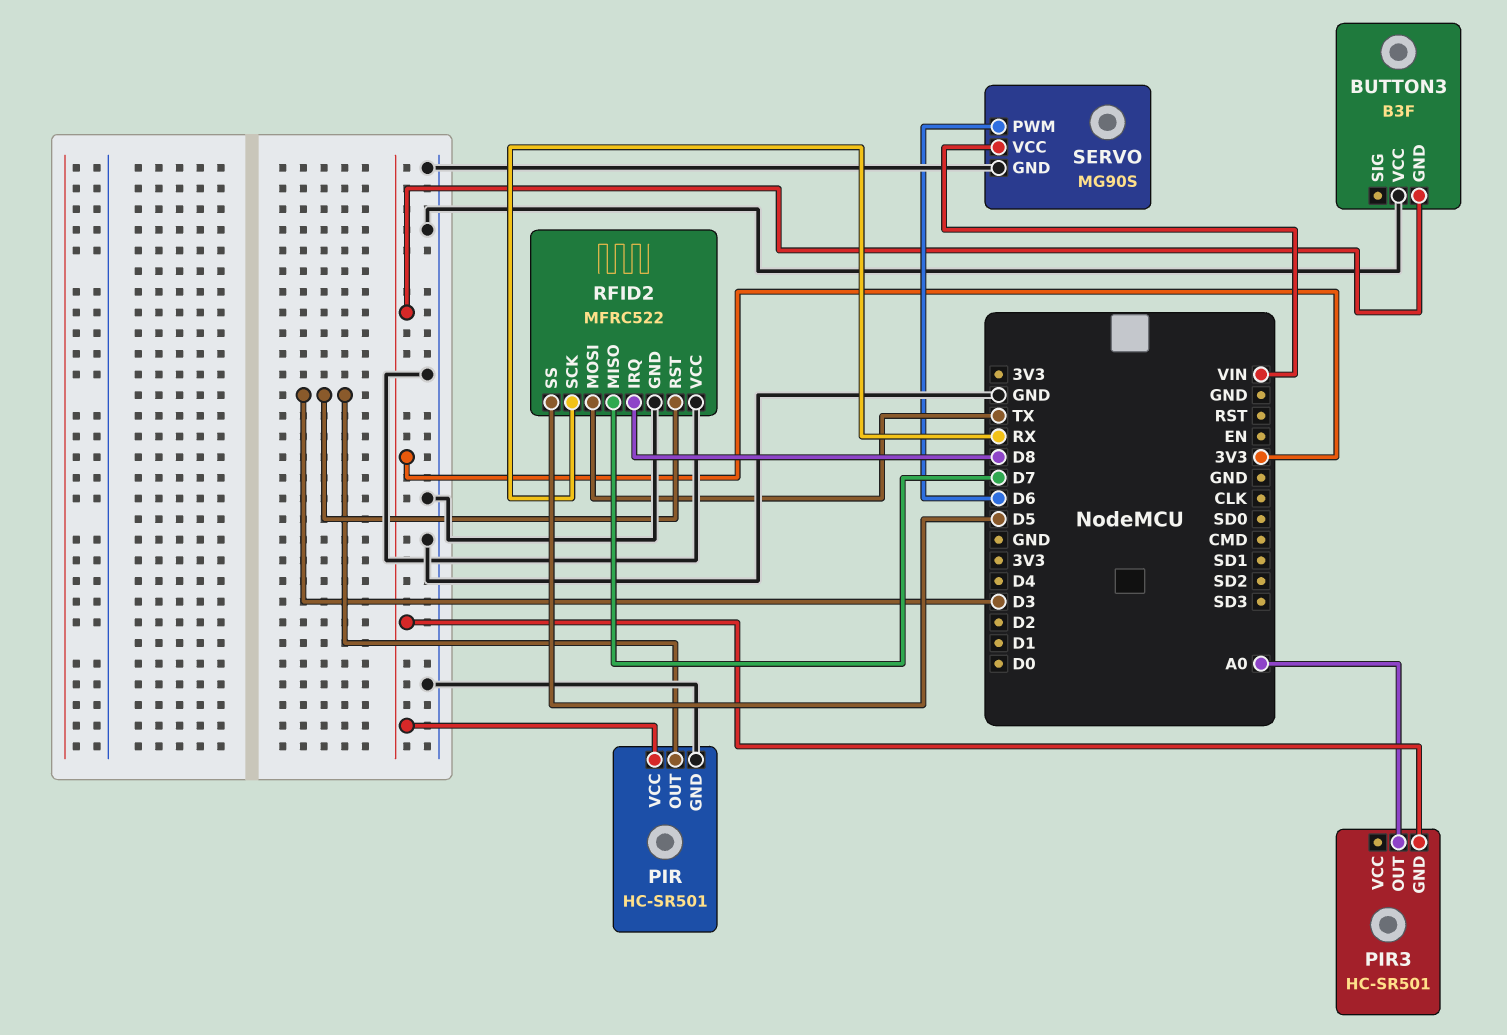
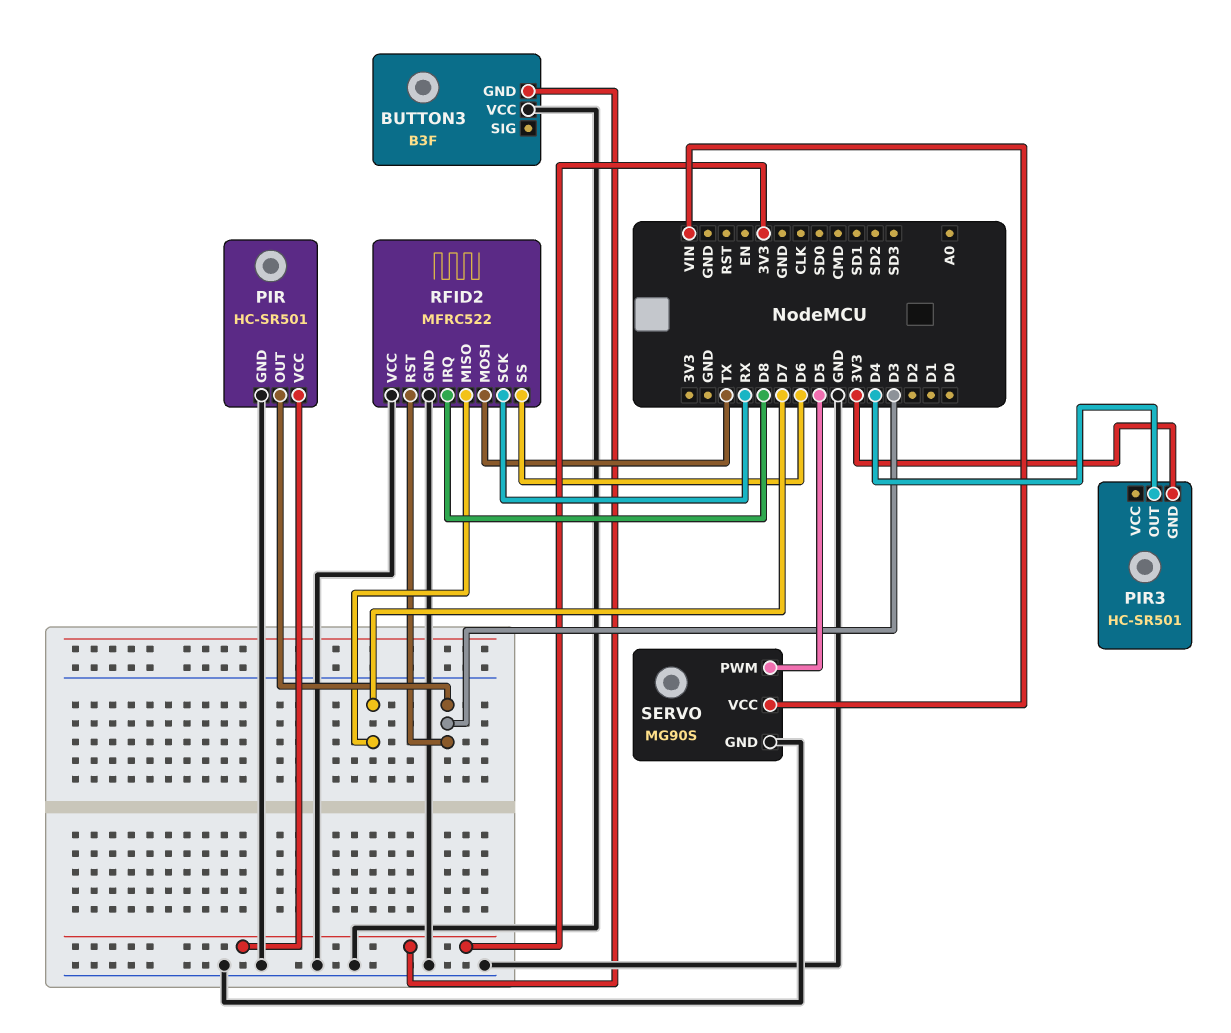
PIR3 pin OUT: A0 -> D4
RFID2 pin SS: D5 -> D6
SERVO pin PWM: D6 -> D5

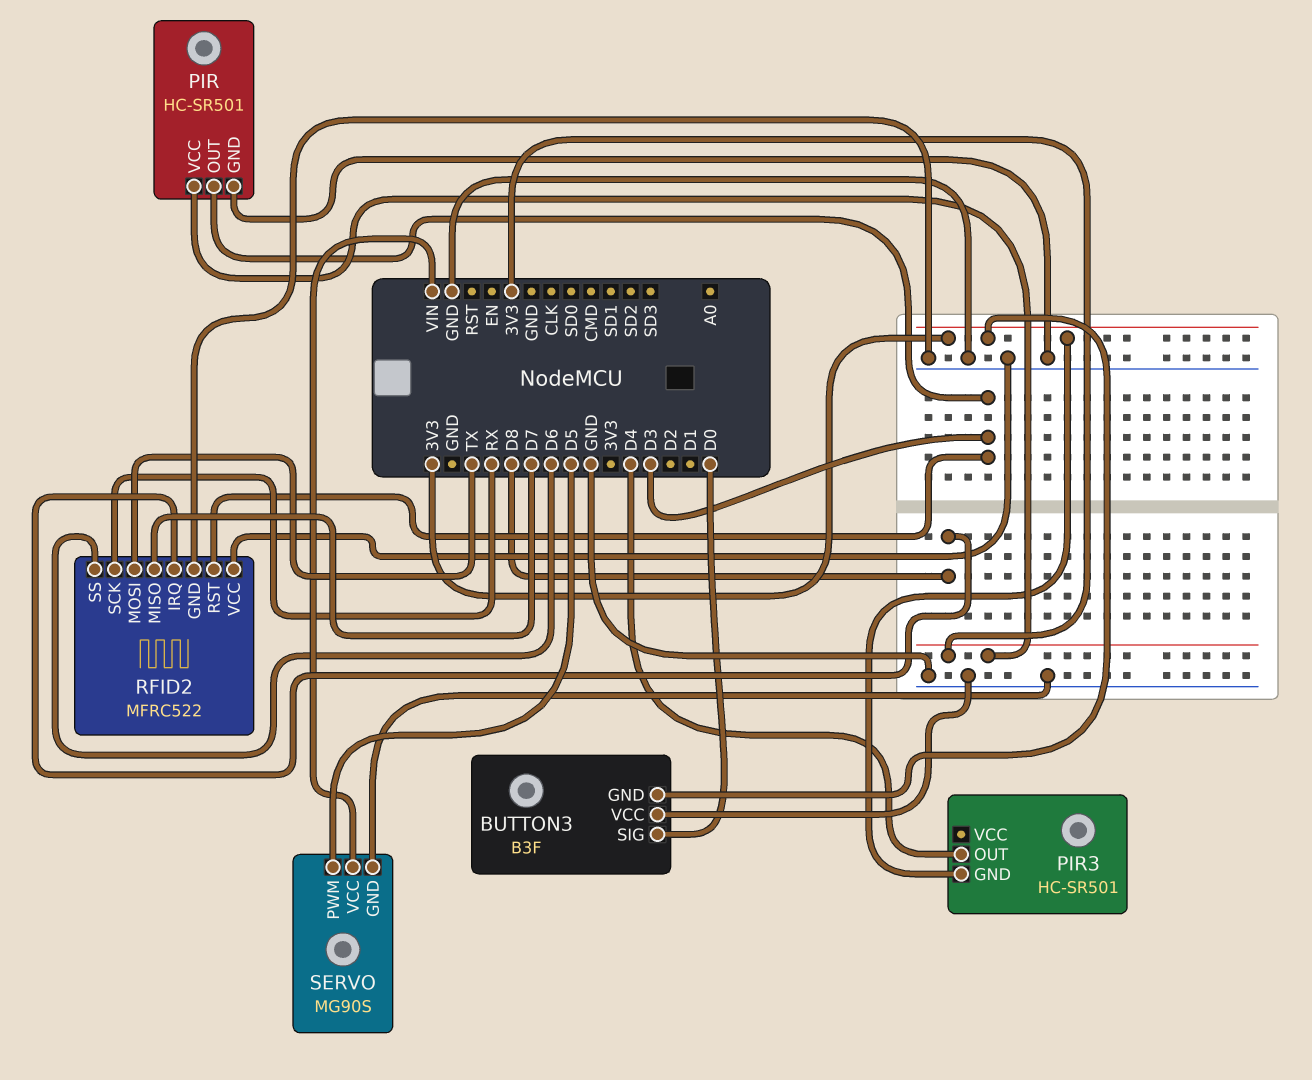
BUTTON3 pin SIG: none -> D0

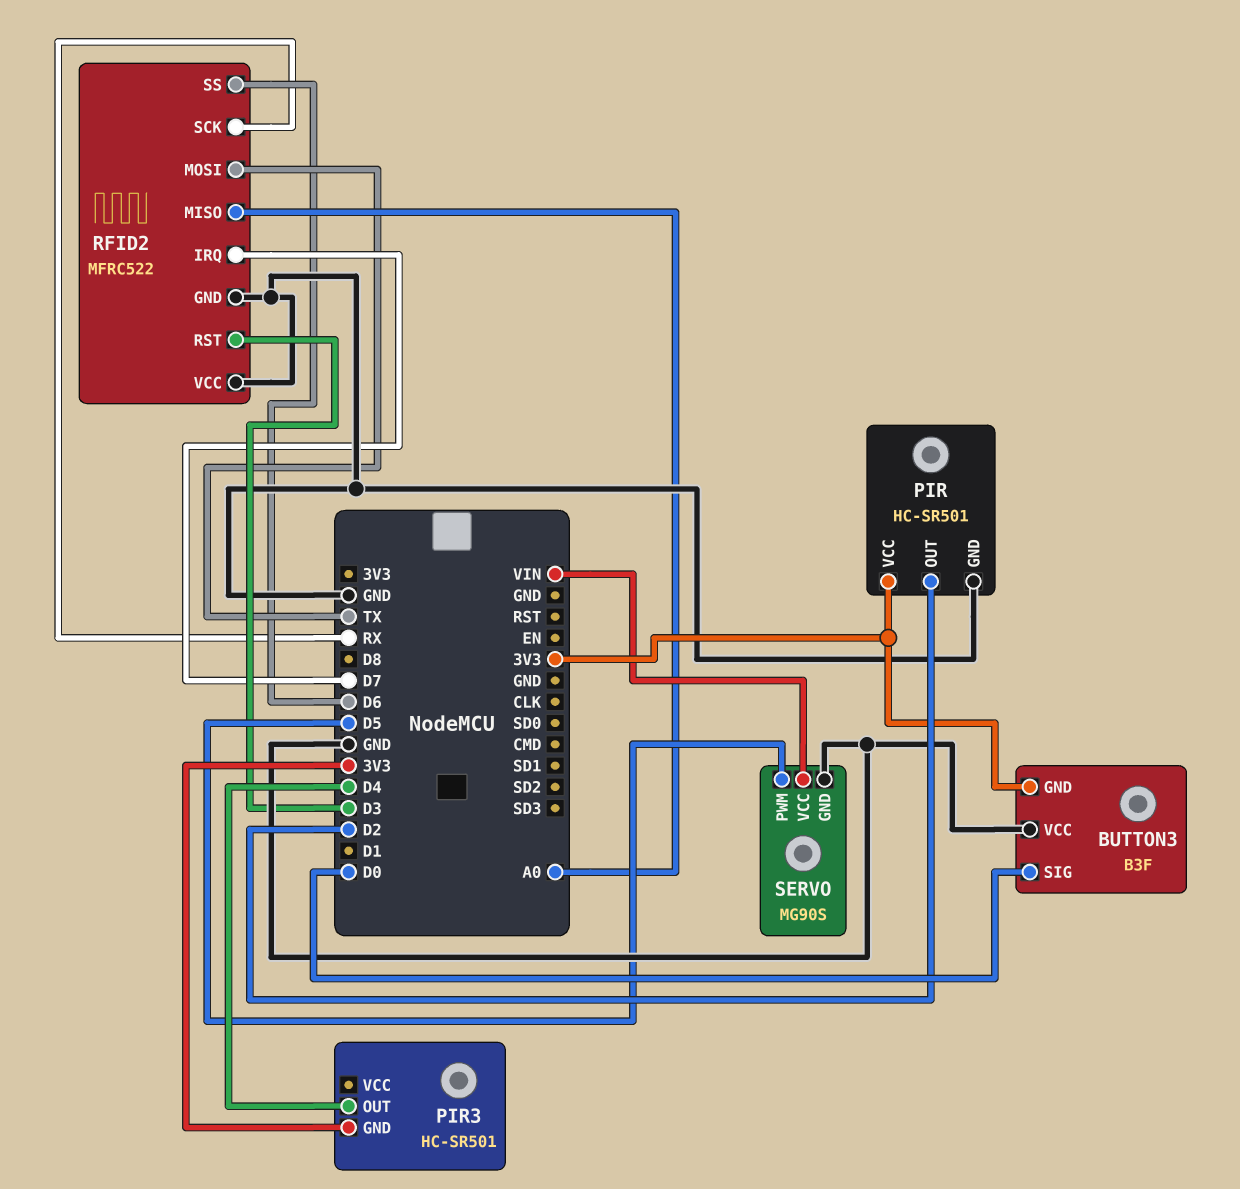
PIR pin OUT: D3 -> D2
RFID2 pin IRQ: D8 -> D7
RFID2 pin MISO: D7 -> A0

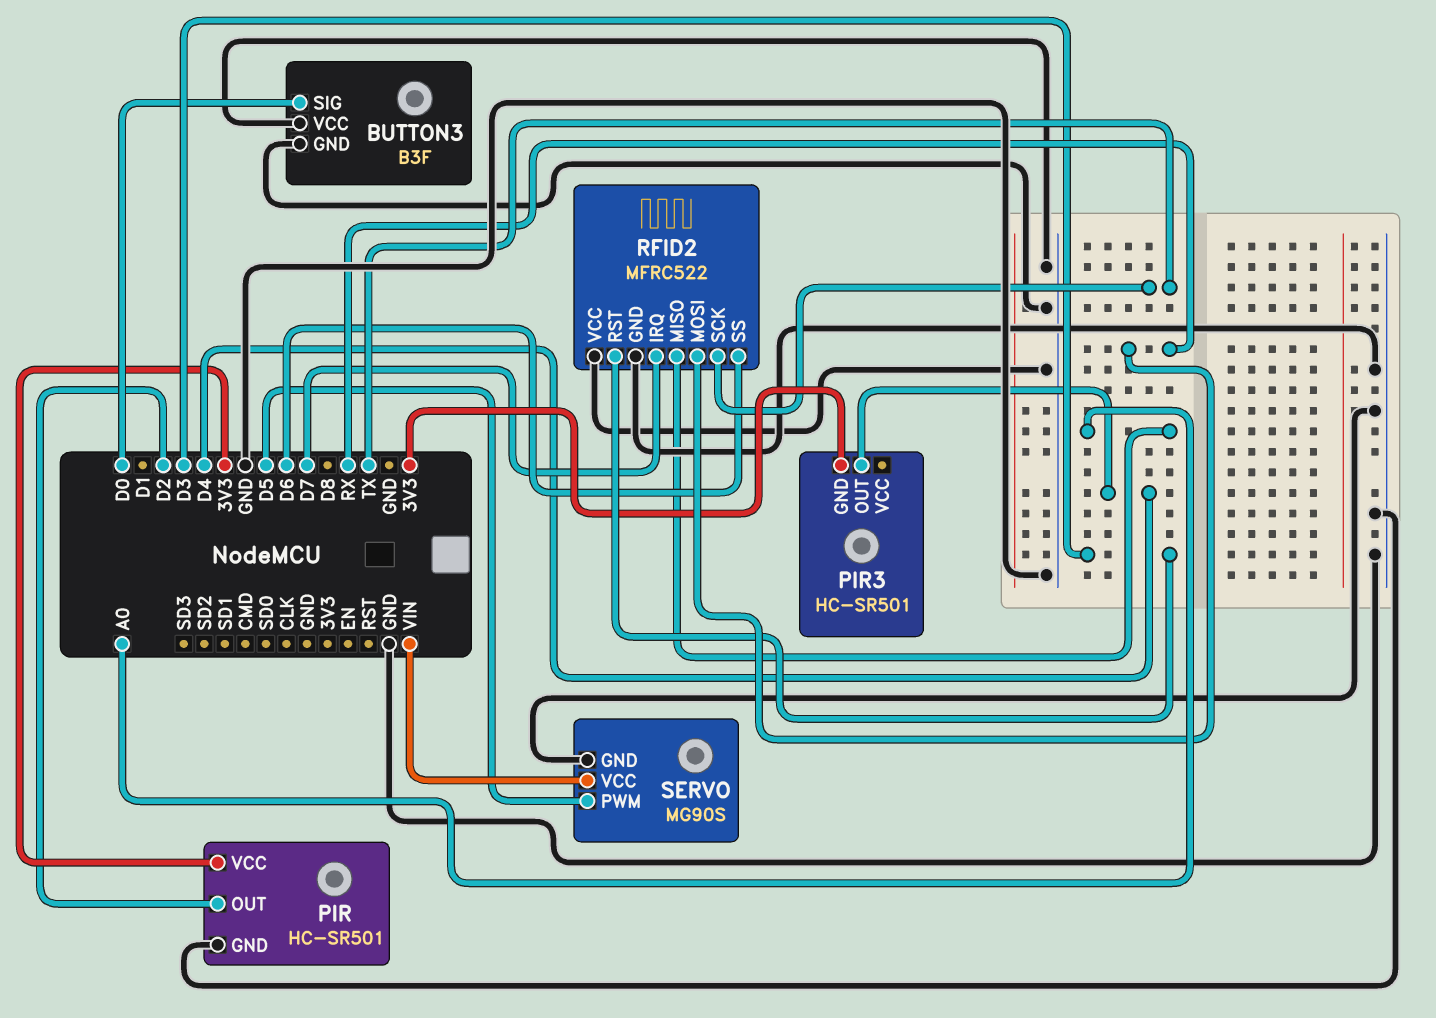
BUTTON3 pin GND: 3V3 -> GND
RFID2 pin MOSI: TX -> RX
RFID2 pin SCK: RX -> TX

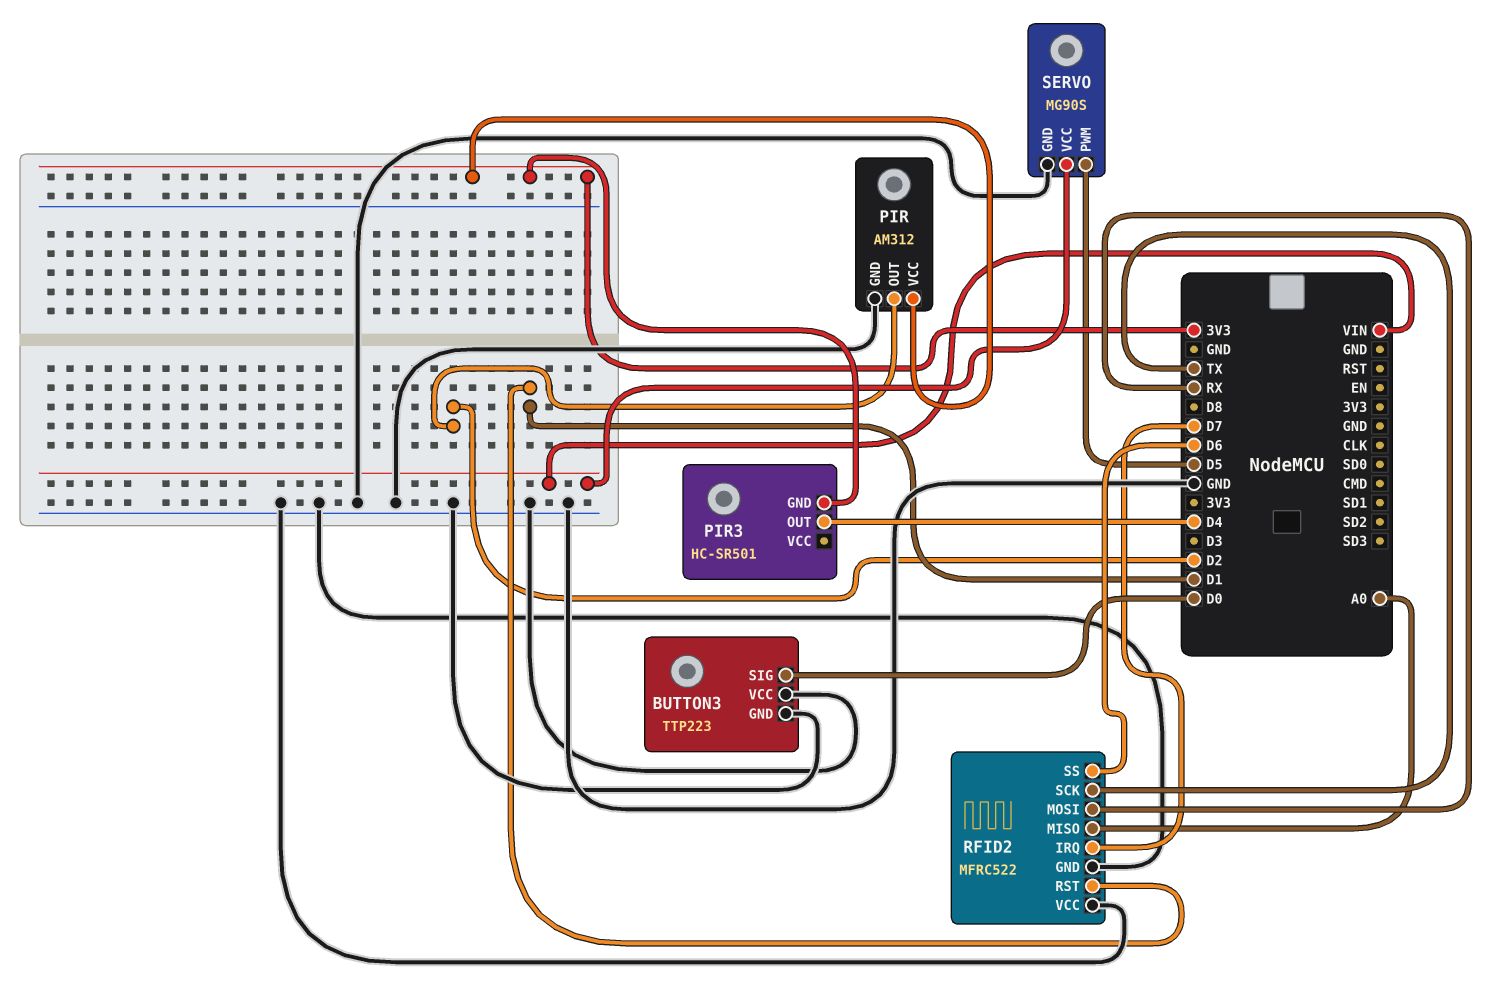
BUTTON3: B3F -> TTP223
PIR: HC-SR501 -> AM312
RFID2 pin RST: D3 -> D1

